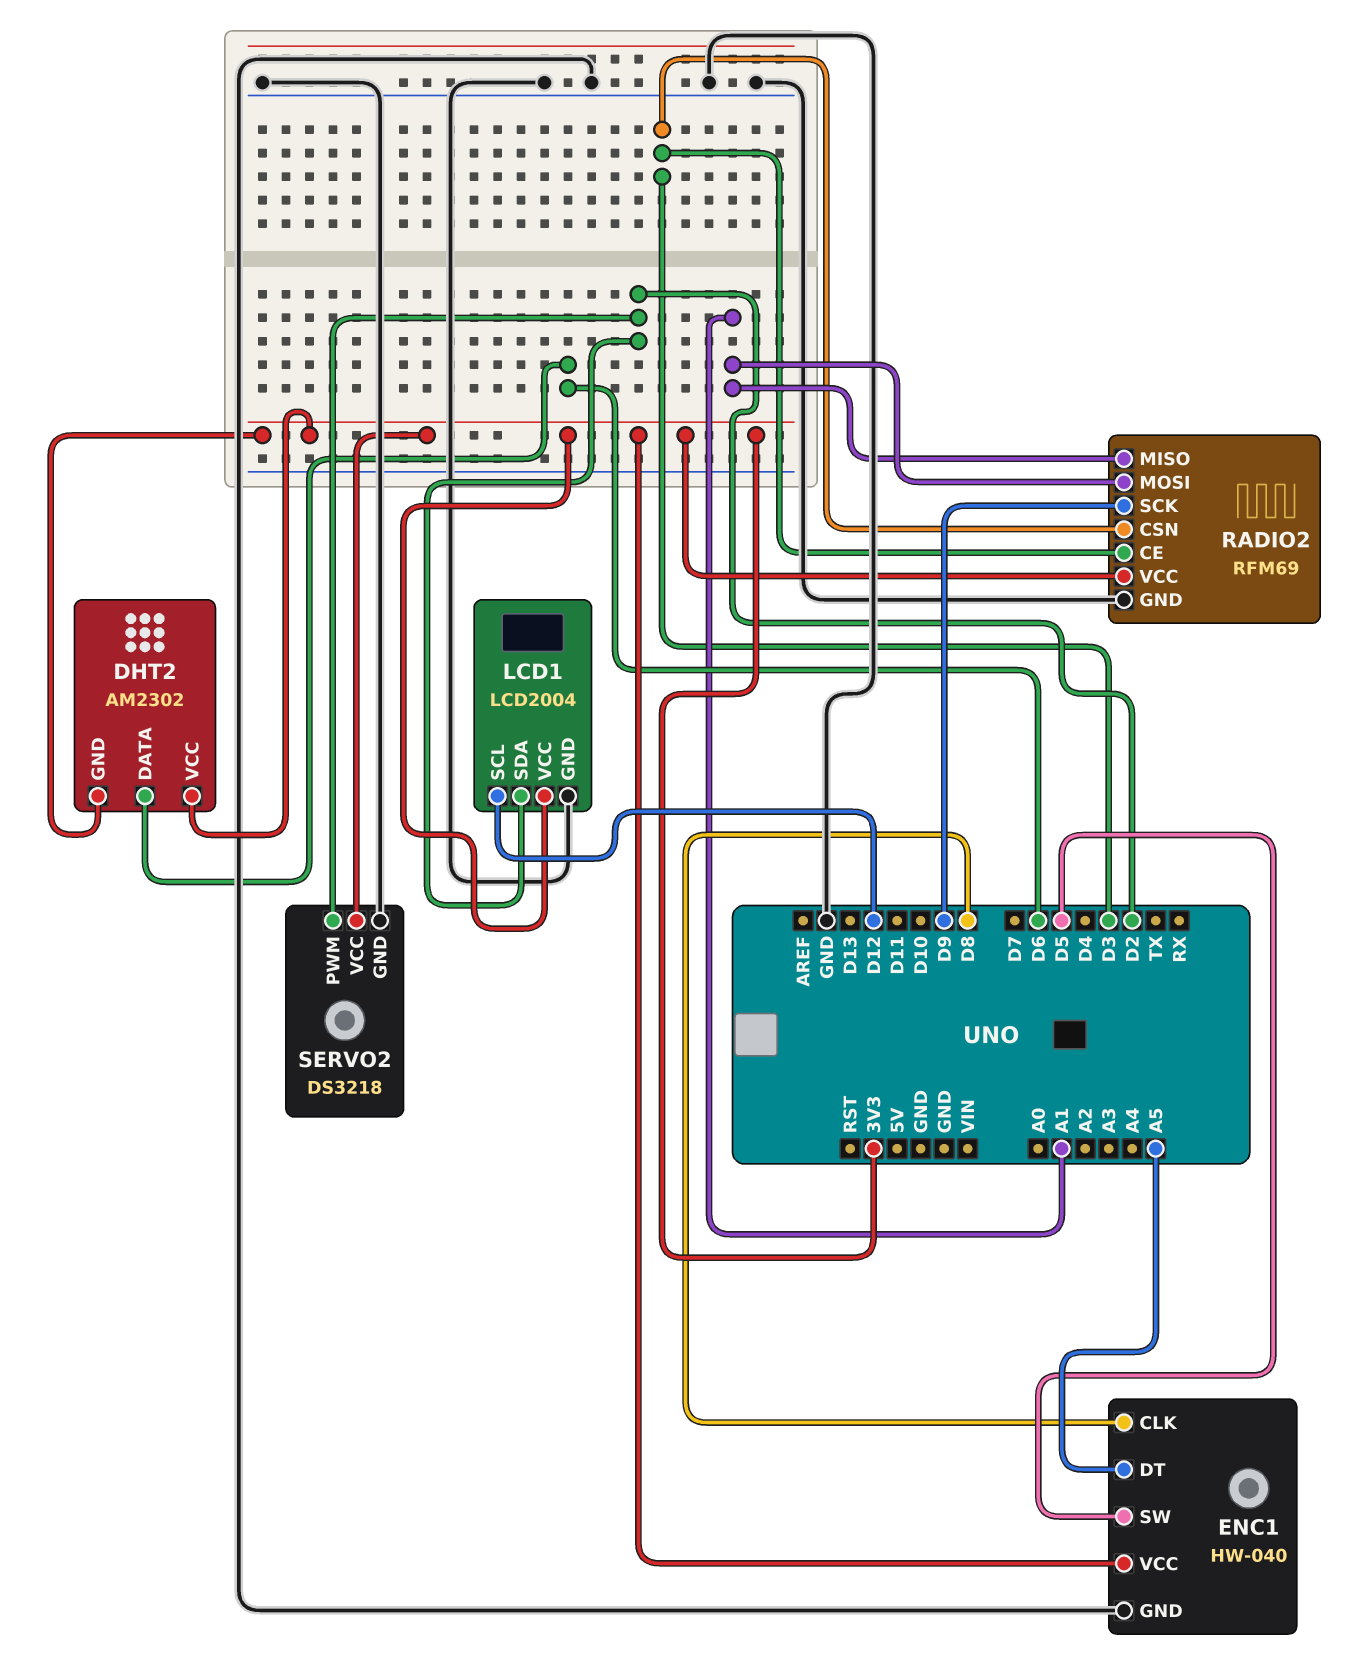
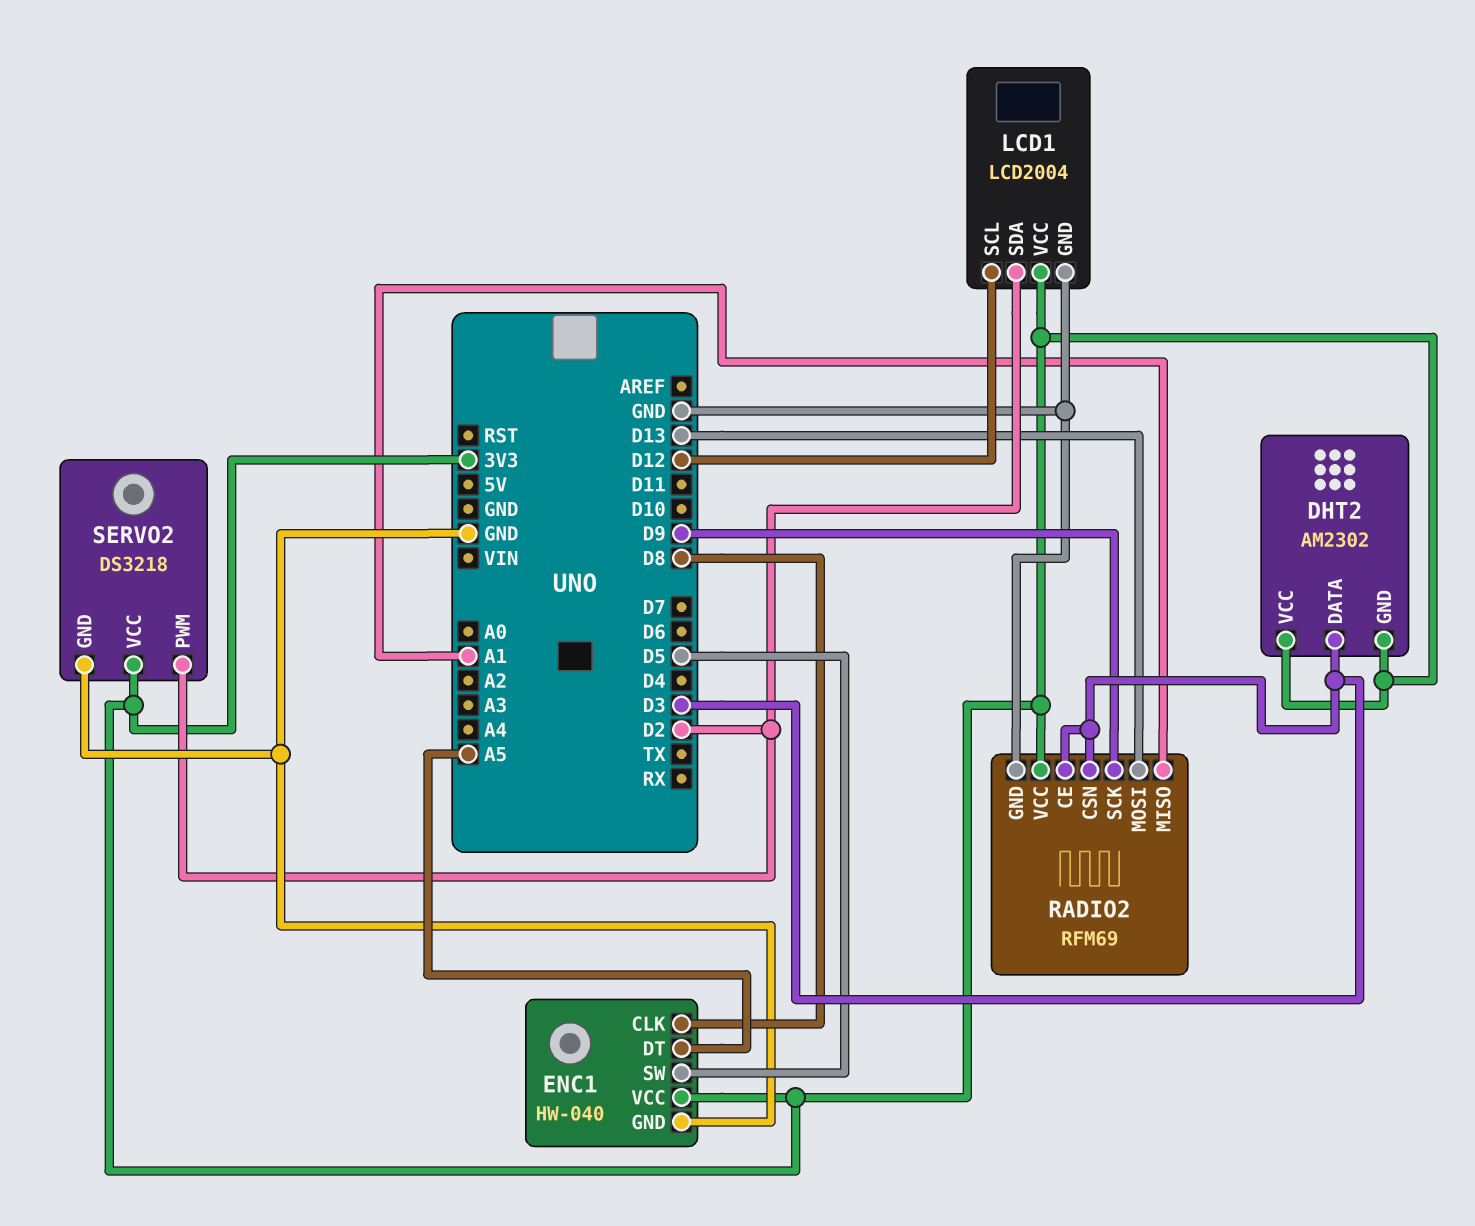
DHT2 pin DATA: D6 -> D3
RADIO2 pin MOSI: A1 -> D13

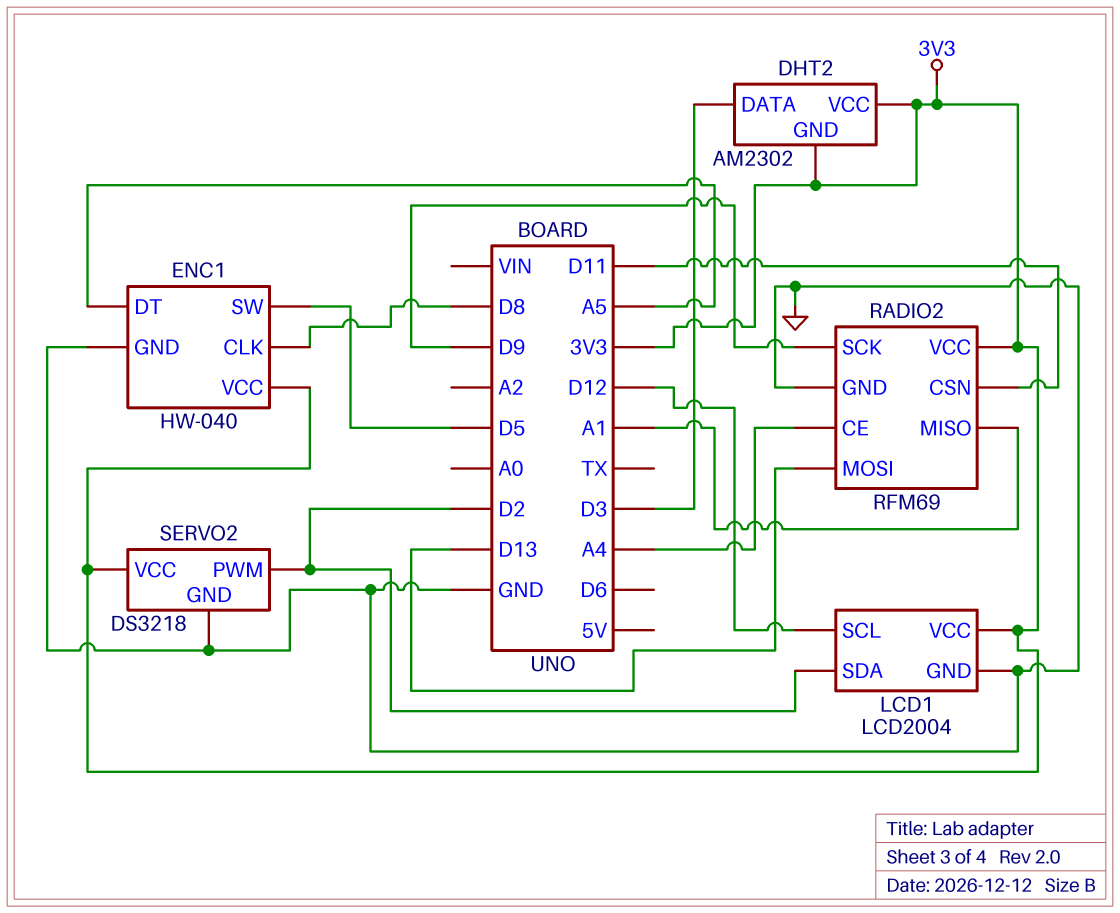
RADIO2 pin CE: D3 -> A4
RADIO2 pin CSN: D3 -> D11

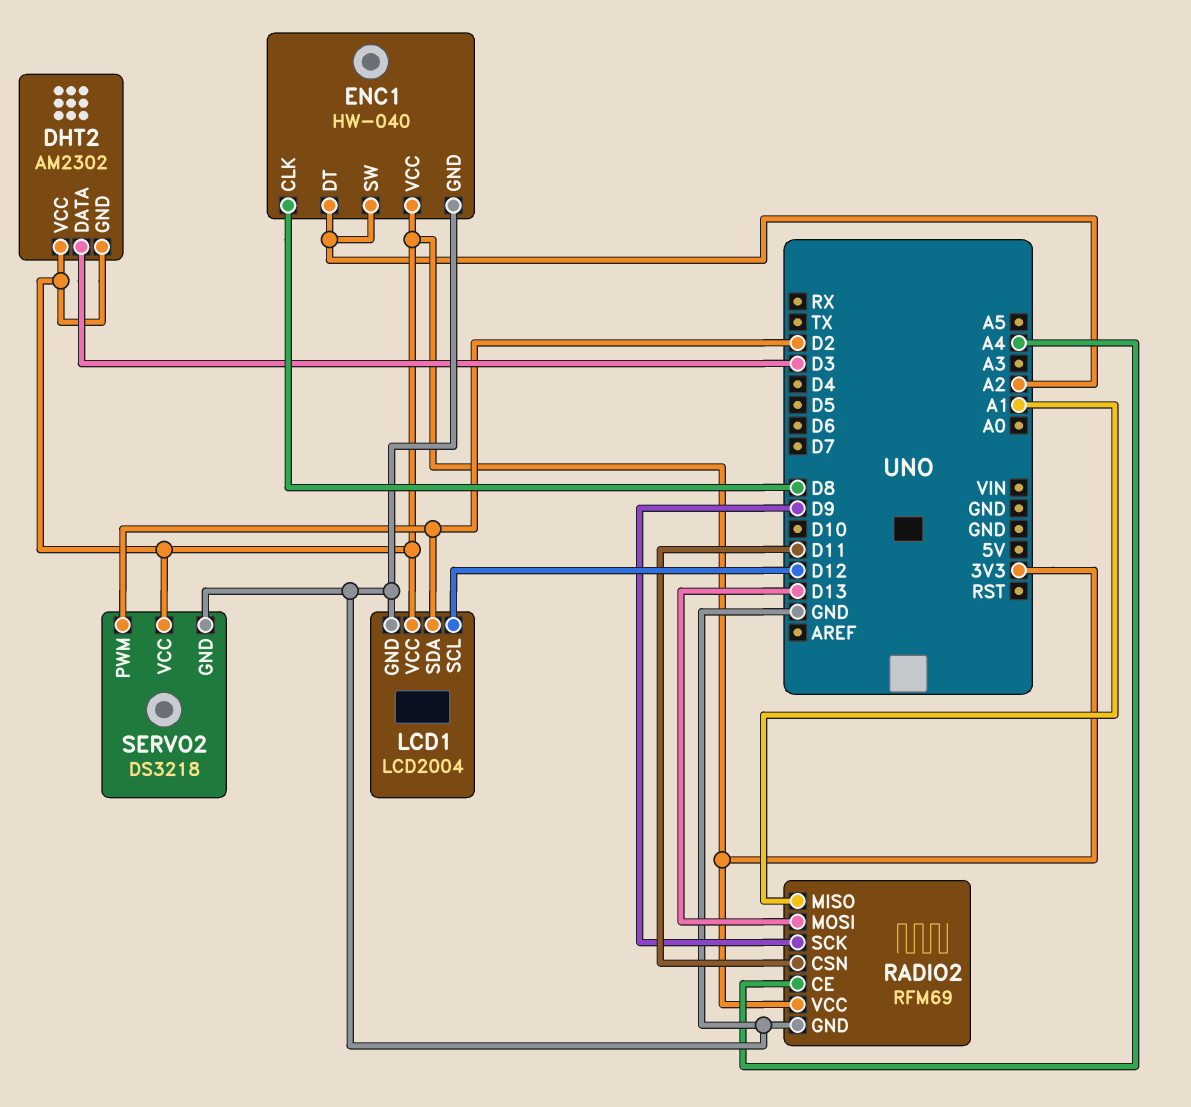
ENC1 pin DT: A5 -> A2
ENC1 pin SW: D5 -> A2

